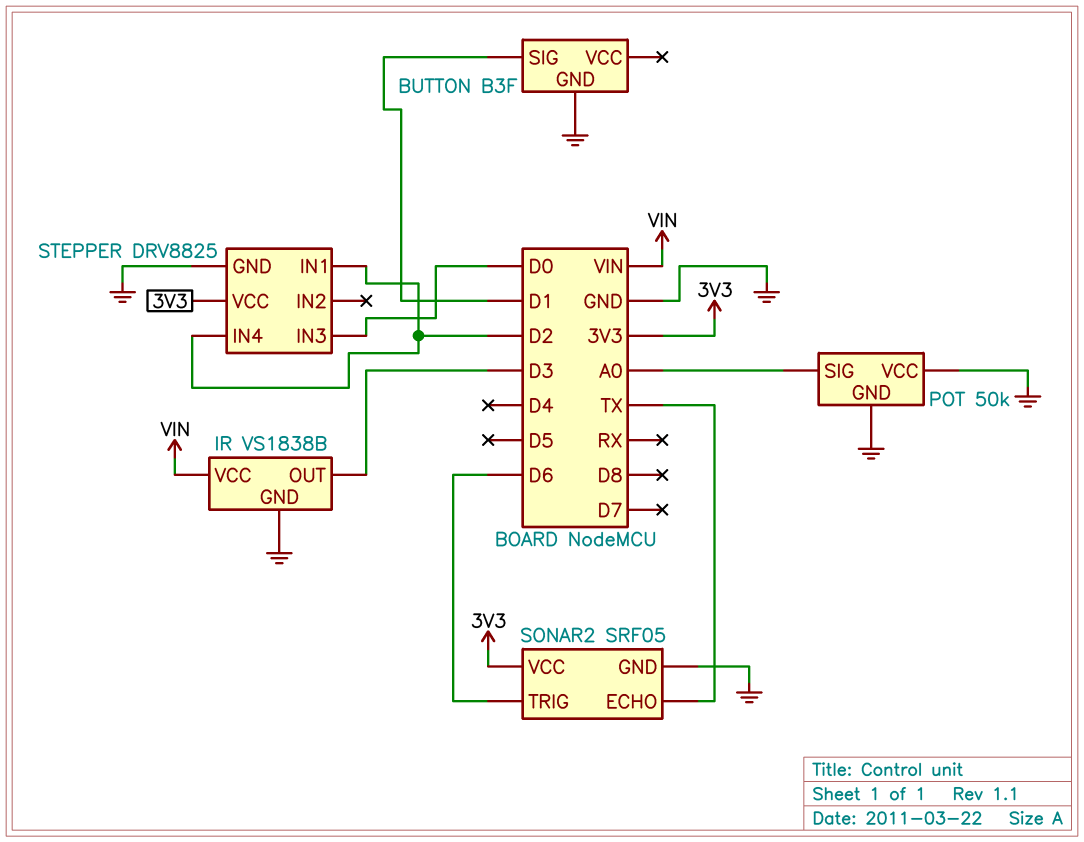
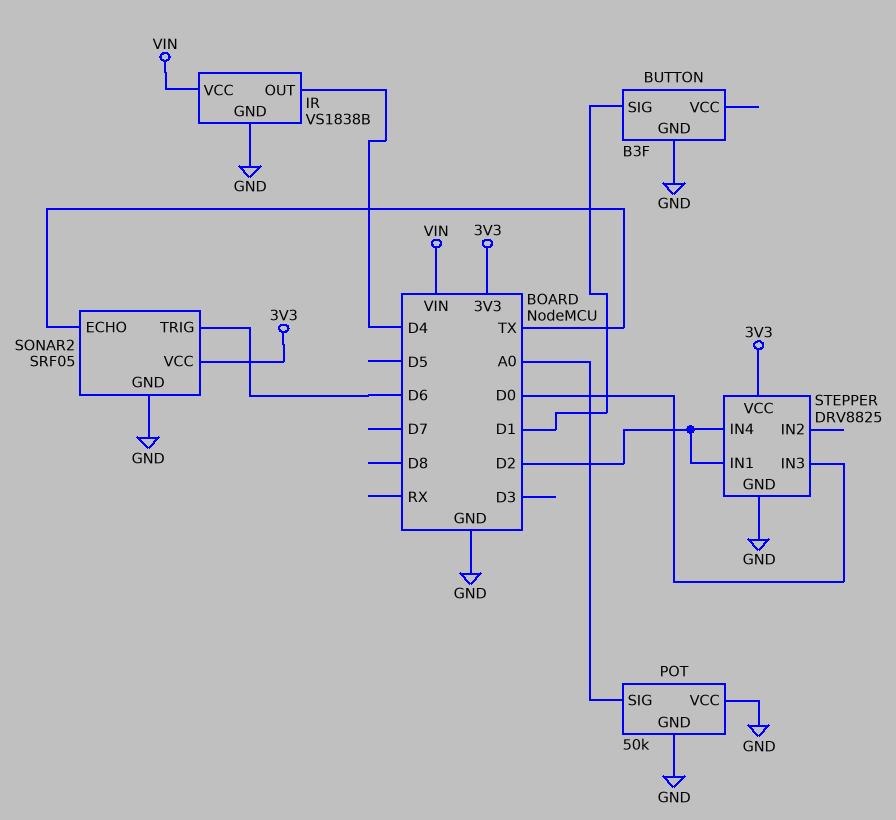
IR pin OUT: D3 -> D4

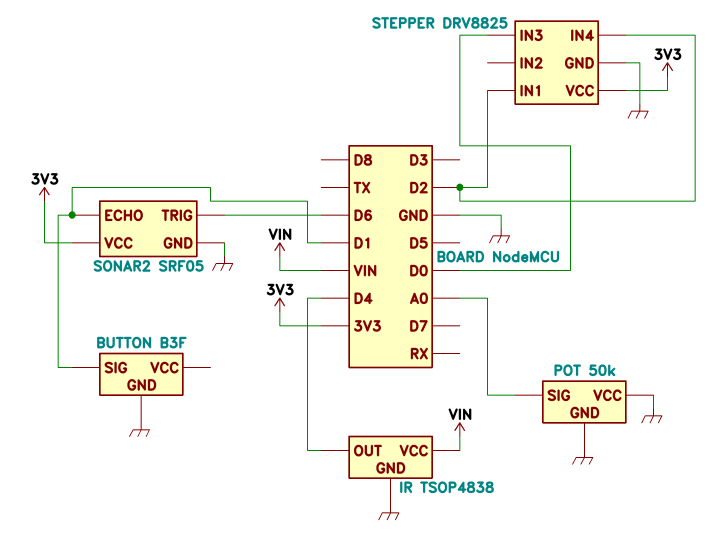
IR: VS1838B -> TSOP4838
SONAR2 pin ECHO: TX -> D1

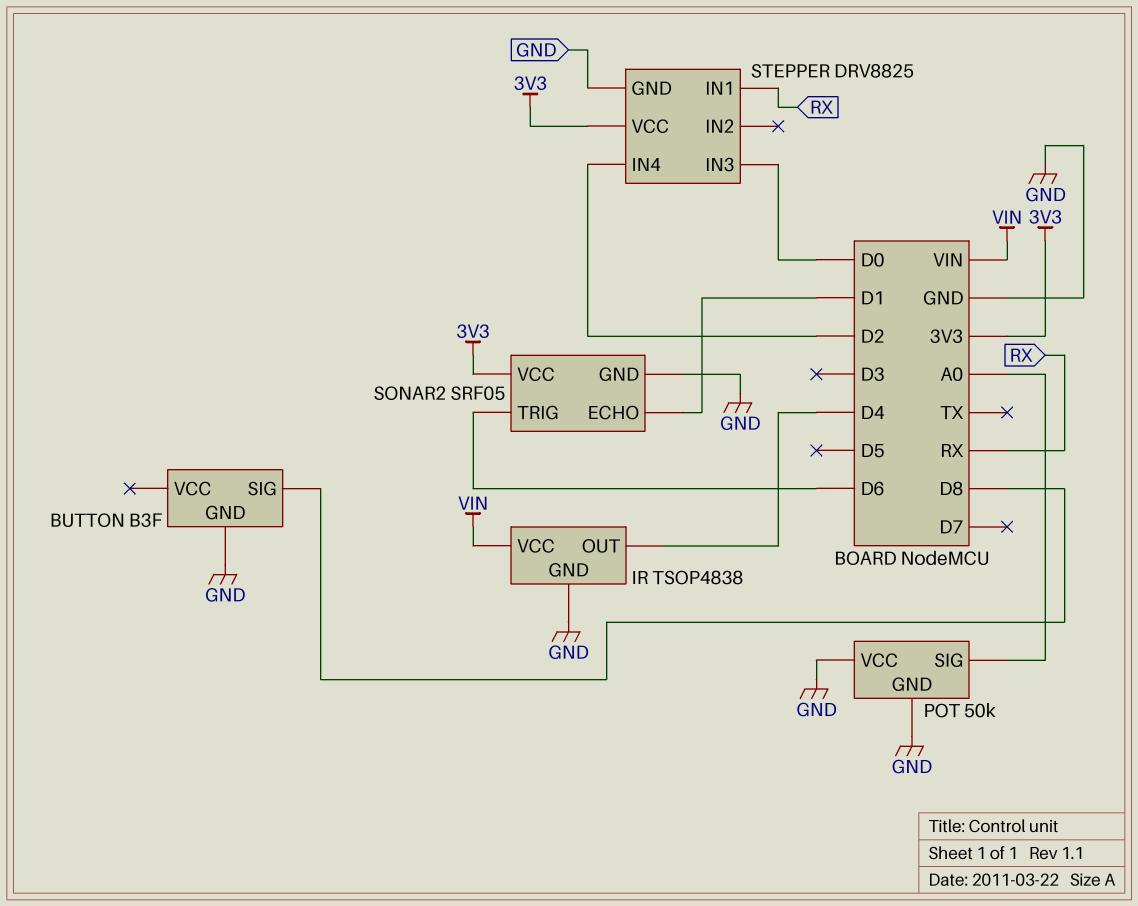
BUTTON pin SIG: D1 -> D8
STEPPER pin IN1: D2 -> RX

